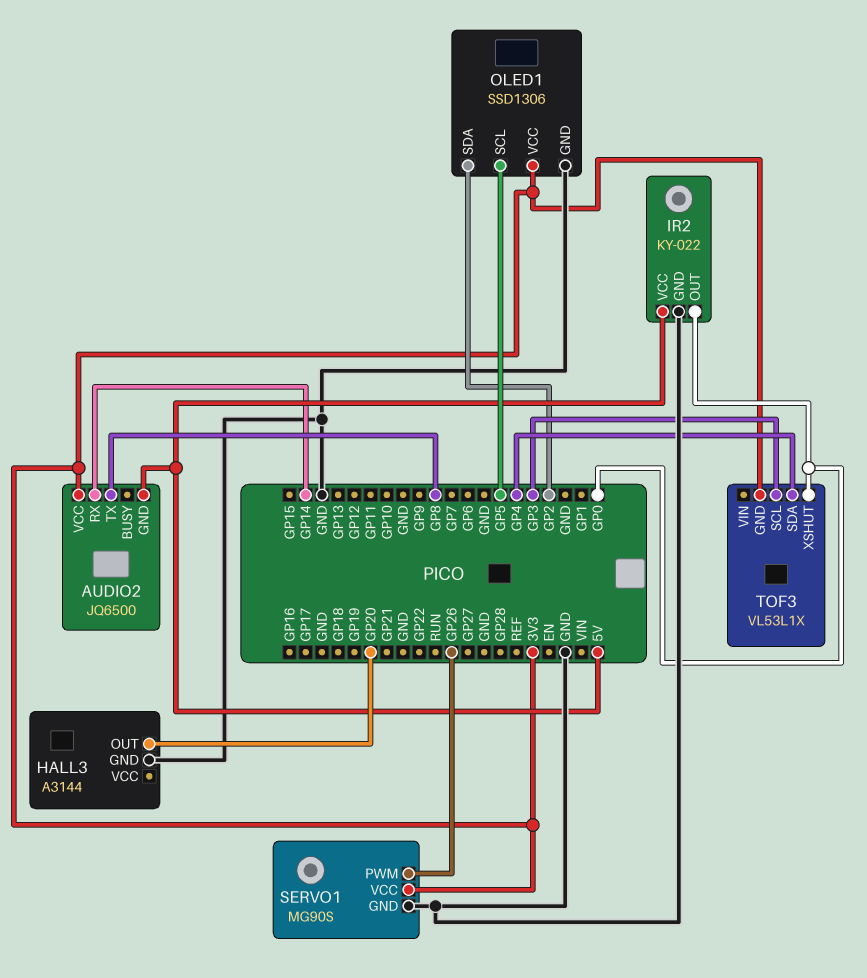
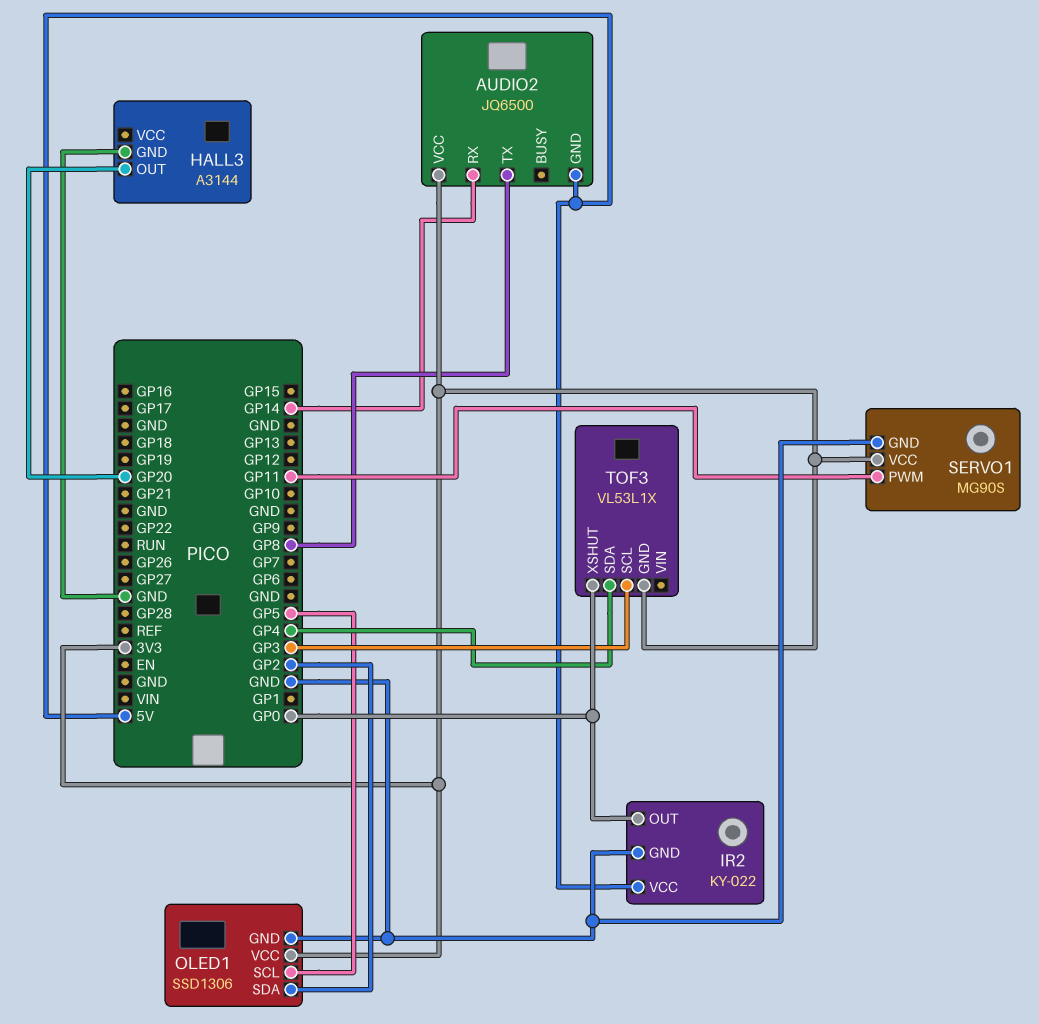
SERVO1 pin PWM: GP26 -> GP11

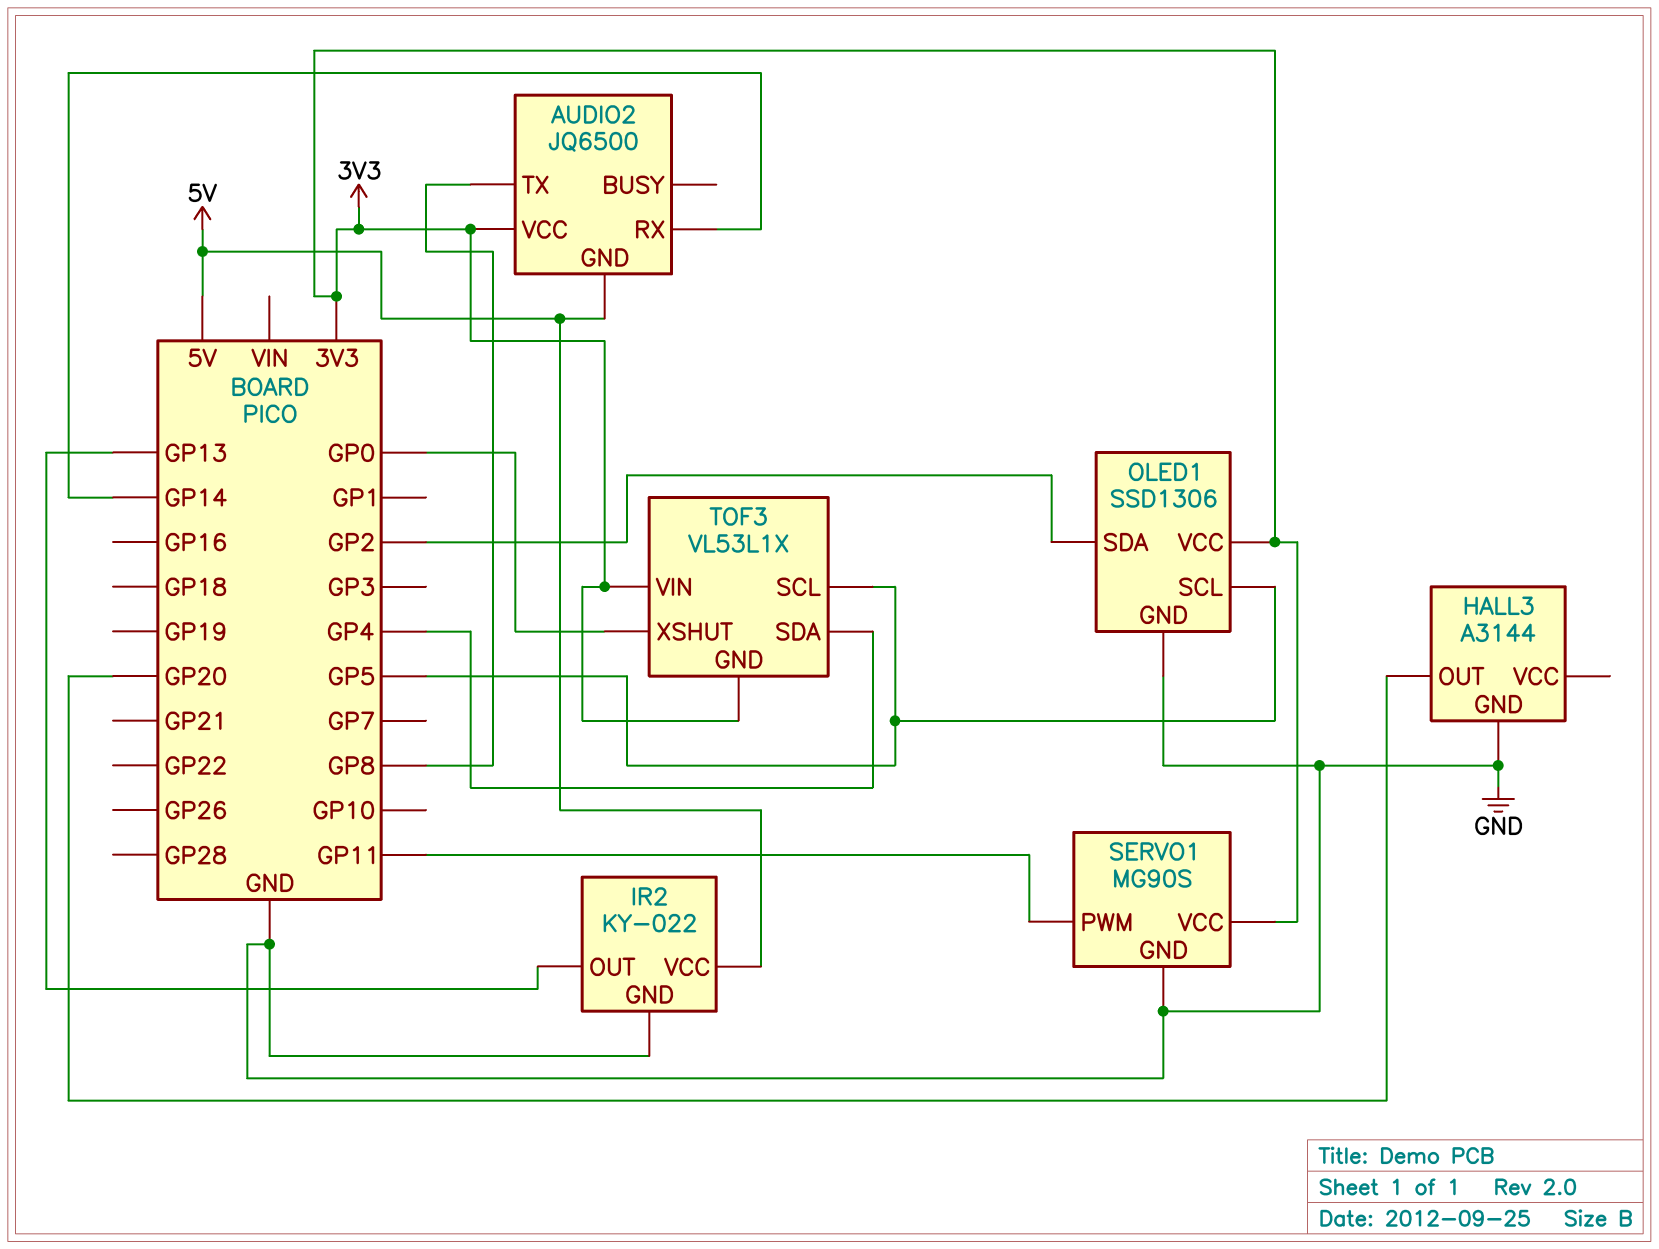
IR2 pin OUT: GP0 -> GP13
TOF3 pin SCL: GP3 -> GP5
TOF3 pin VIN: none -> 3V3

